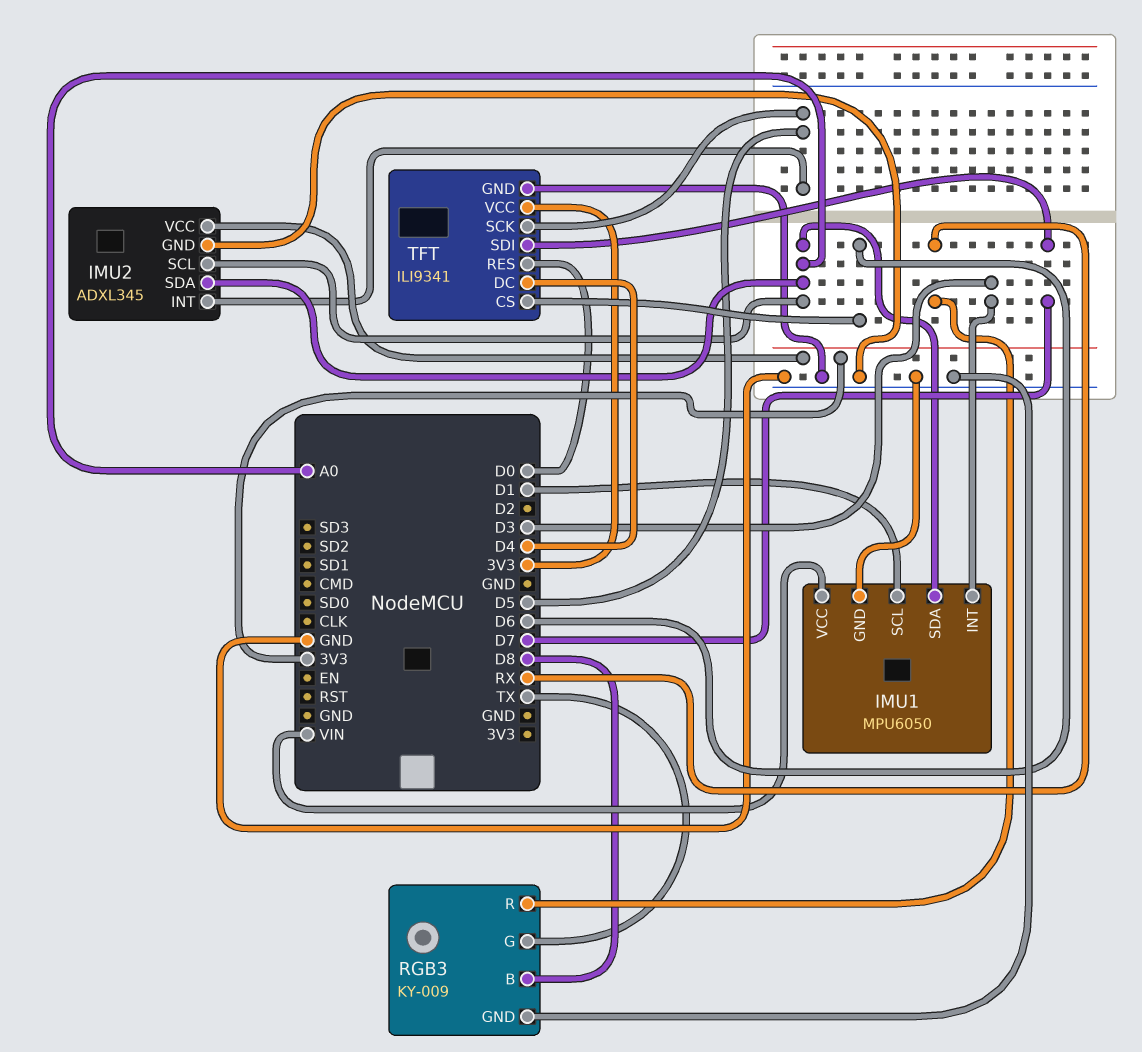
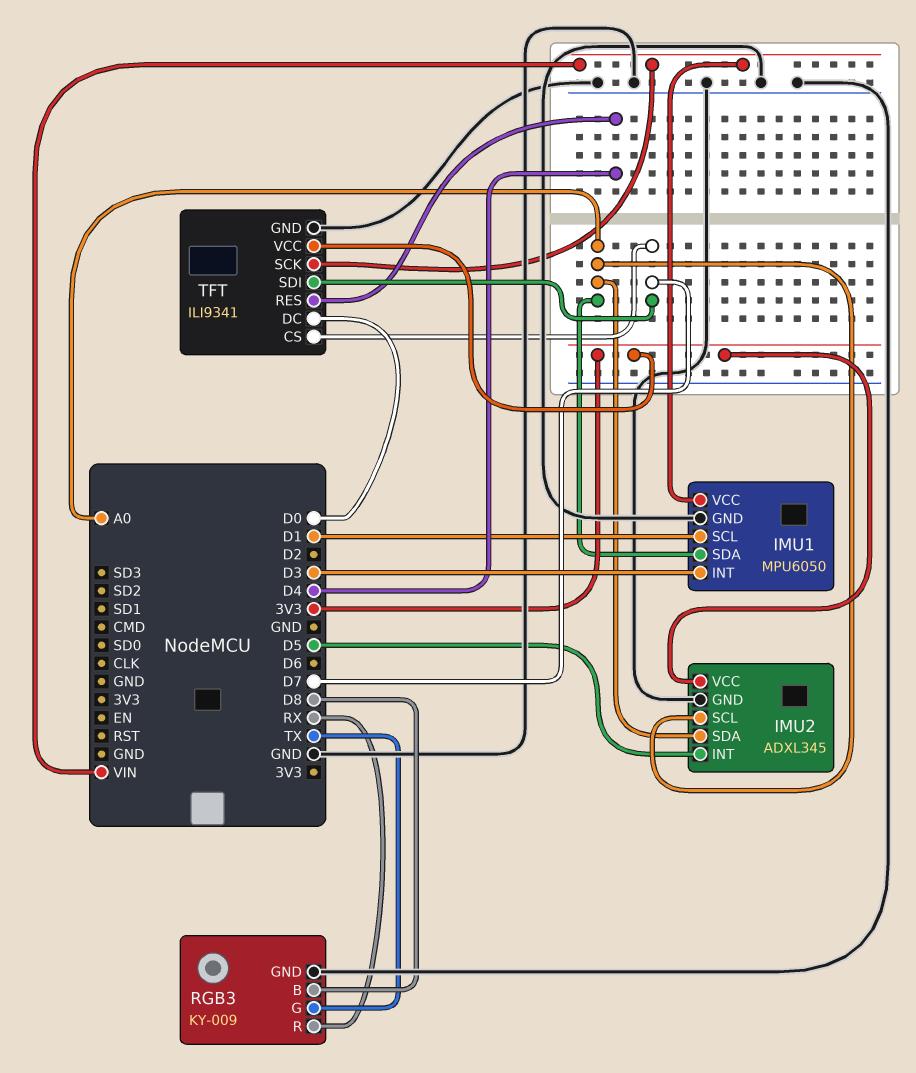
TFT pin CS: D6 -> D7
TFT pin DC: D4 -> D0
TFT pin RES: D0 -> D4
TFT pin SCK: D5 -> VIN

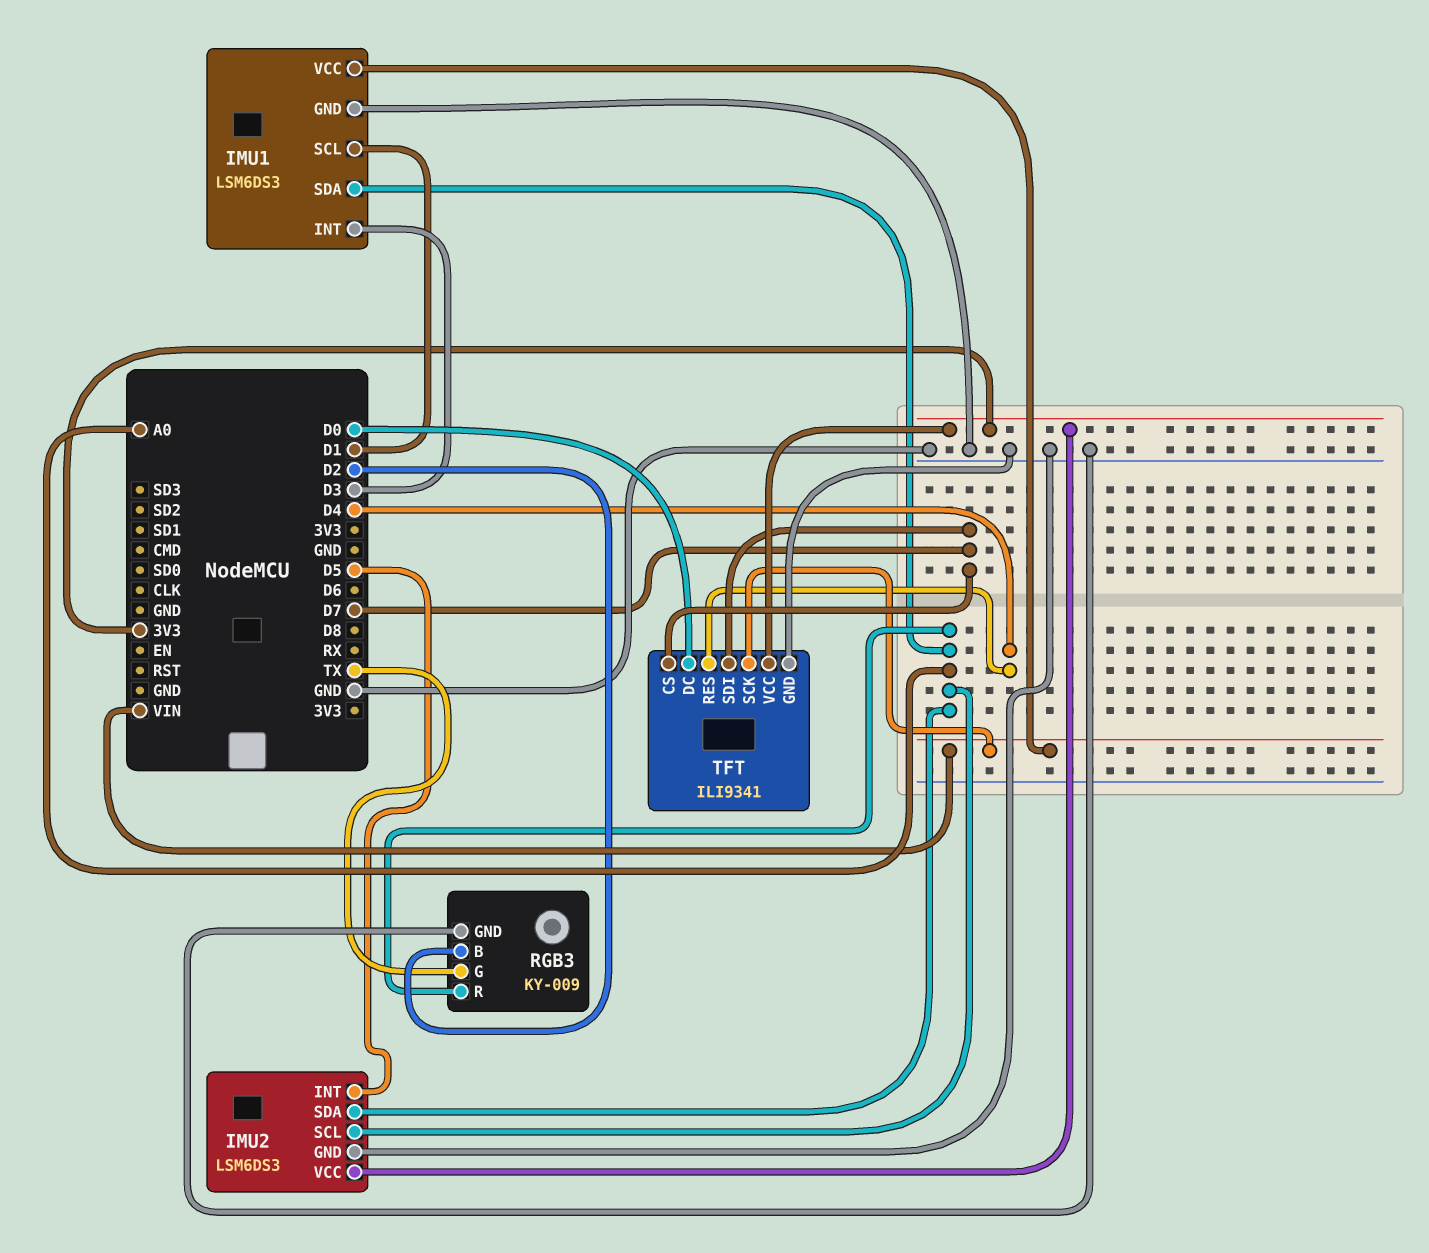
IMU1: MPU6050 -> LSM6DS3
IMU2: ADXL345 -> LSM6DS3
RGB3 pin B: D8 -> D2
RGB3 pin R: RX -> A0

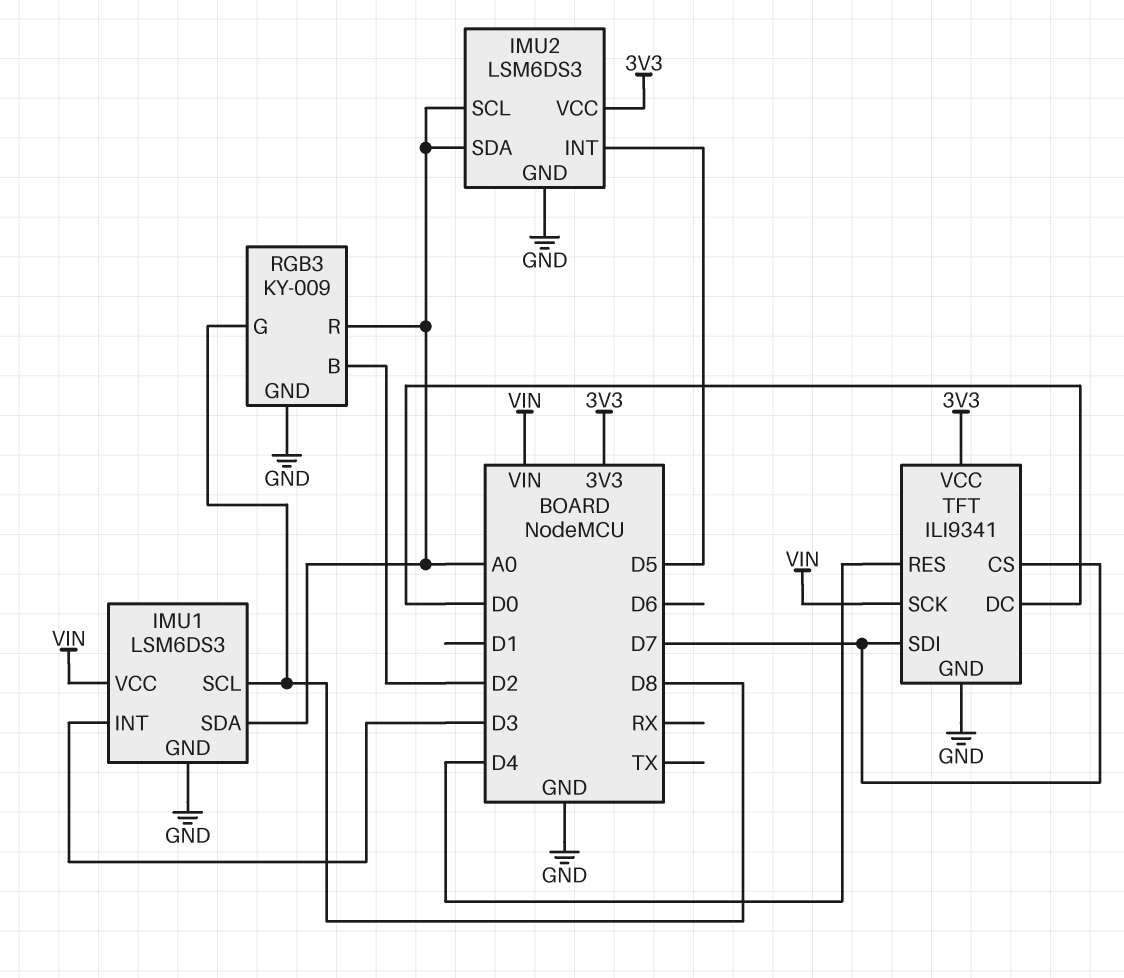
IMU1 pin SCL: D1 -> D8
RGB3 pin G: TX -> D8

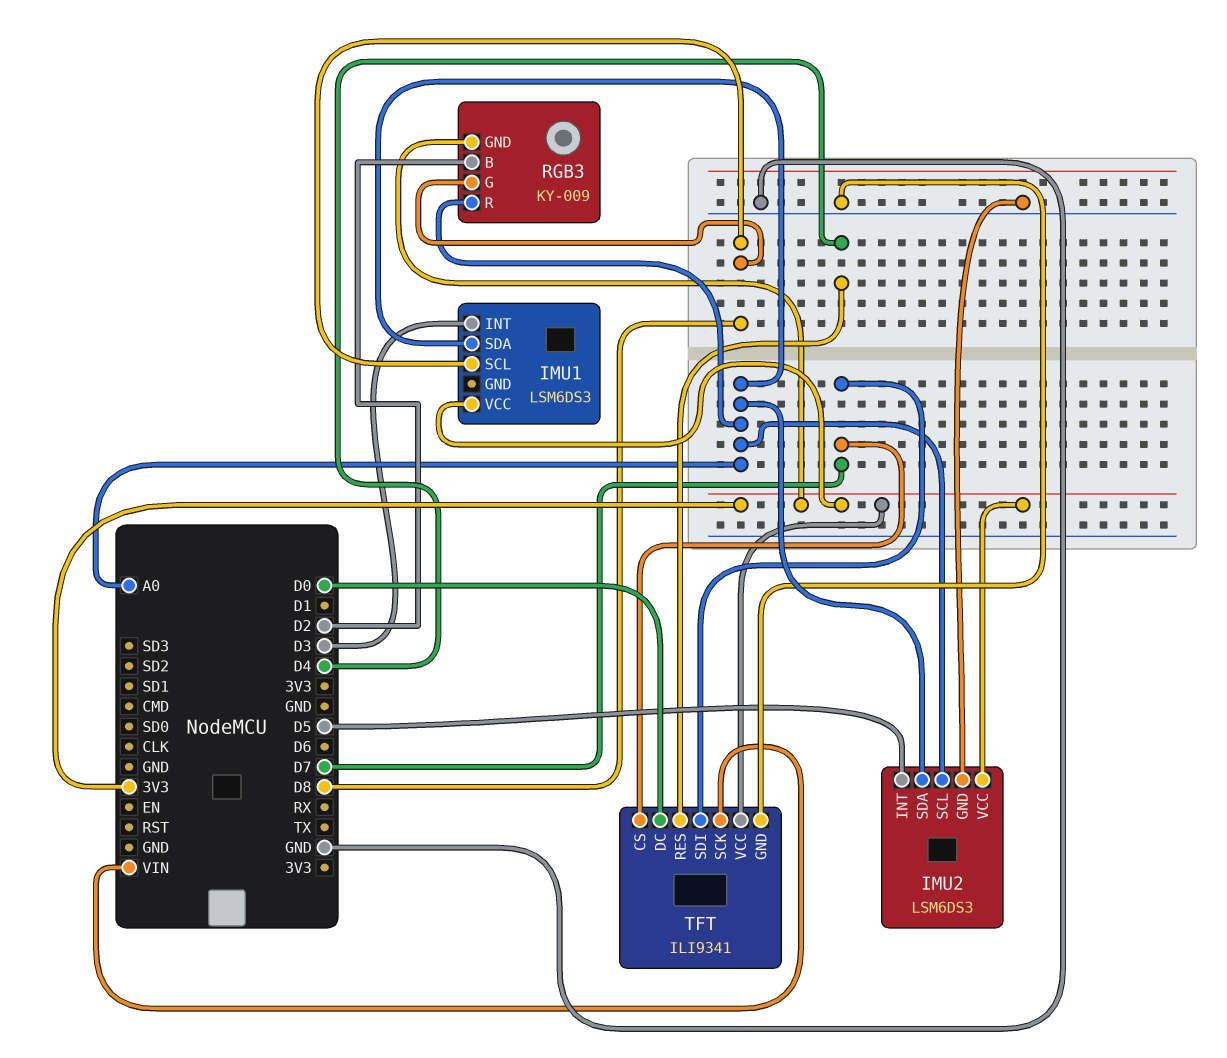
IMU1 pin GND: GND -> none
IMU1 pin VCC: VIN -> 3V3
RGB3 pin GND: GND -> 3V3

